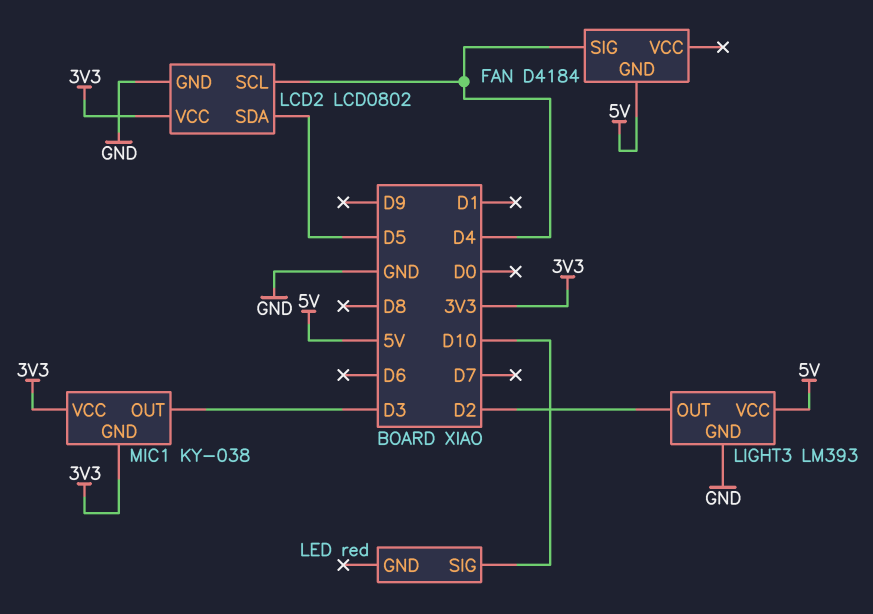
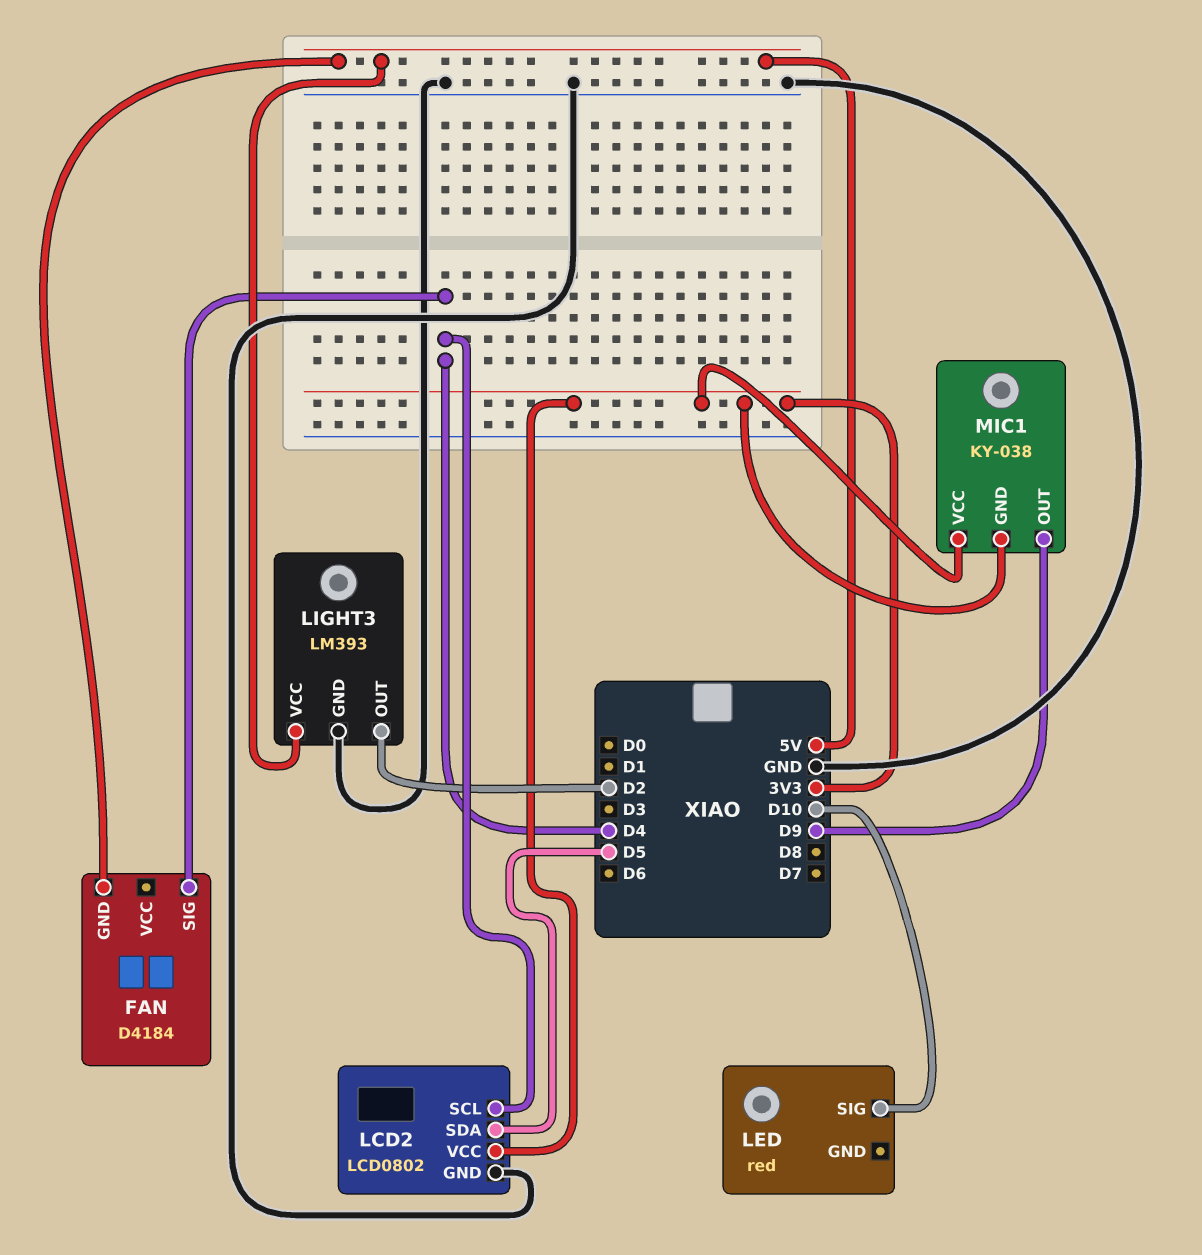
MIC1 pin OUT: D3 -> D9

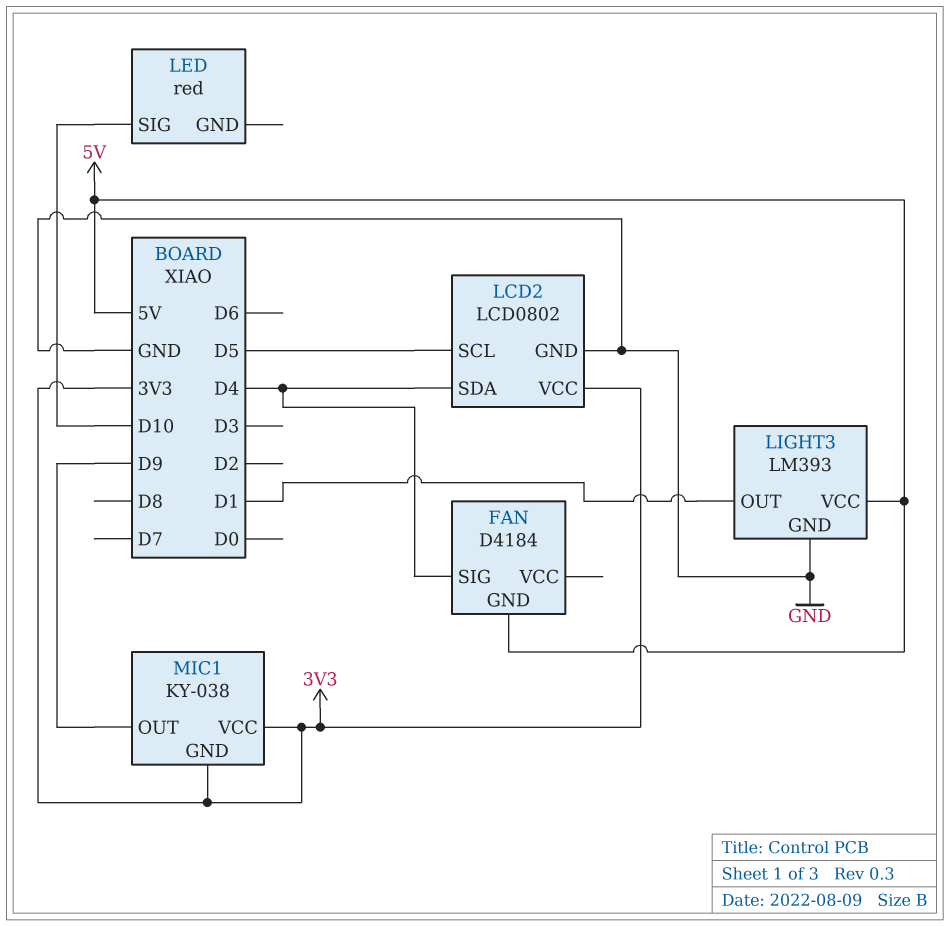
LCD2 pin SCL: D4 -> D5
LCD2 pin SDA: D5 -> D4
LIGHT3 pin OUT: D2 -> D1

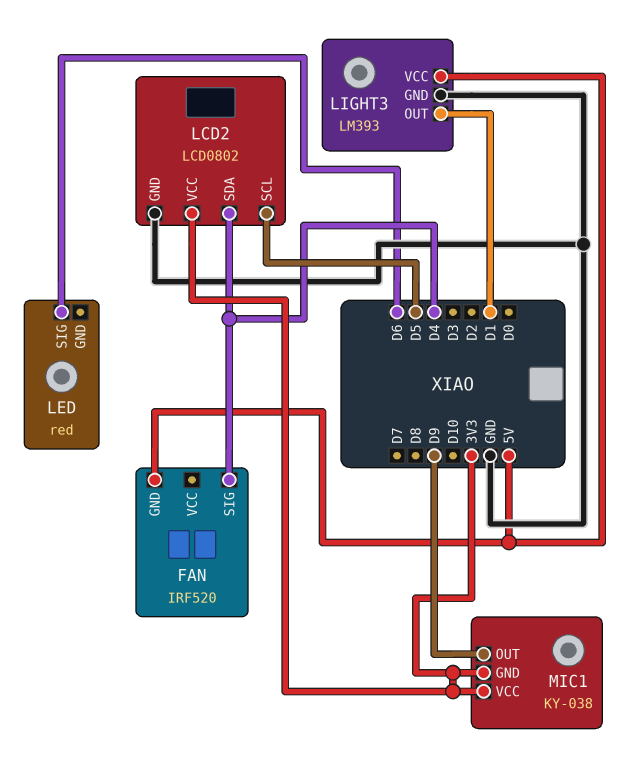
FAN: D4184 -> IRF520
LED pin SIG: D10 -> D6

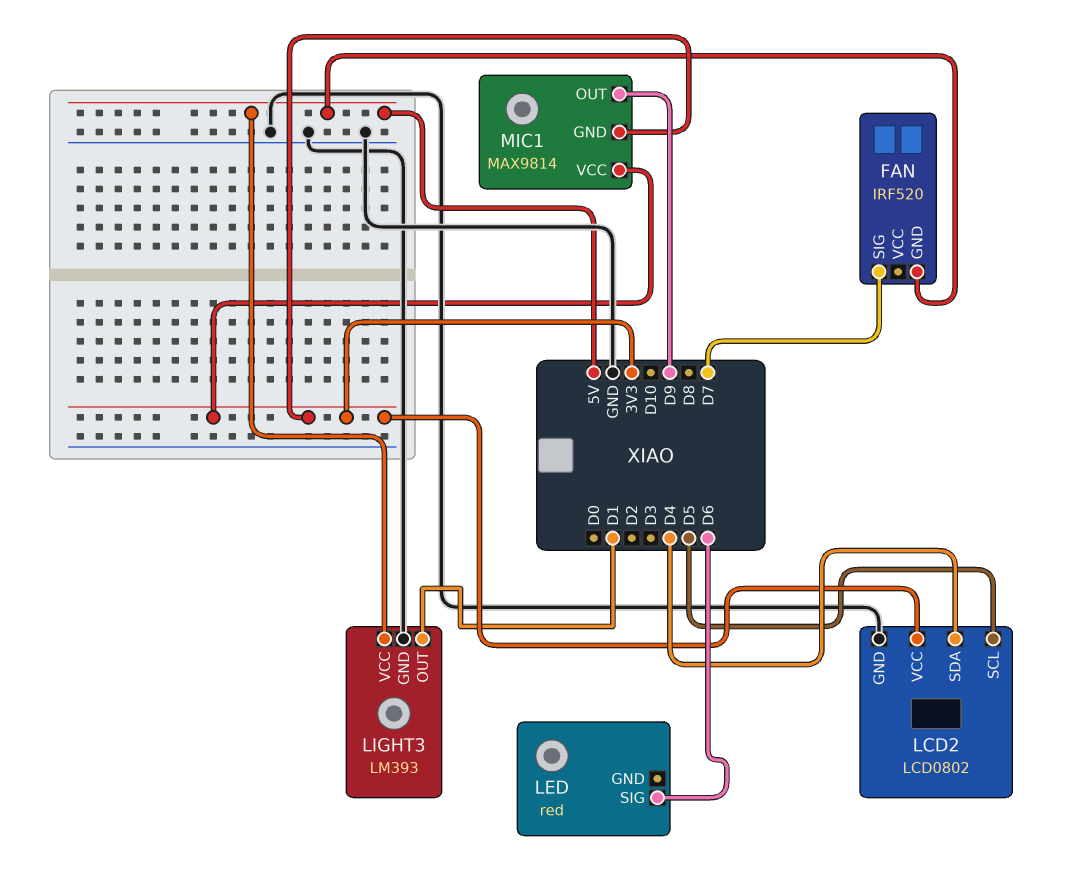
FAN pin SIG: D4 -> D7
MIC1: KY-038 -> MAX9814

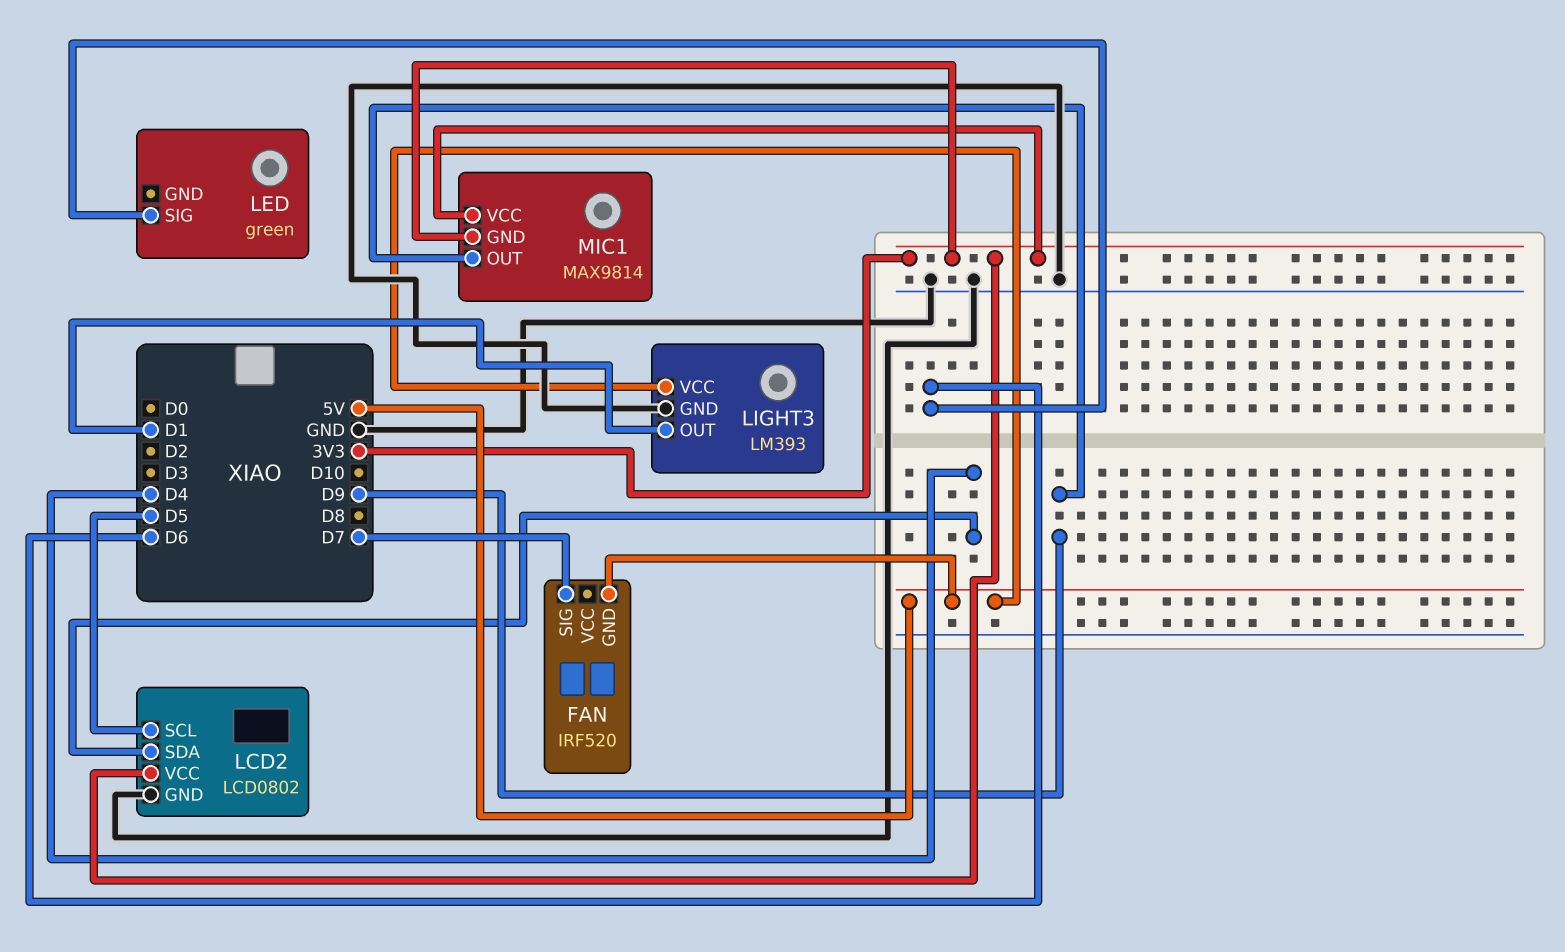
LED: red -> green

